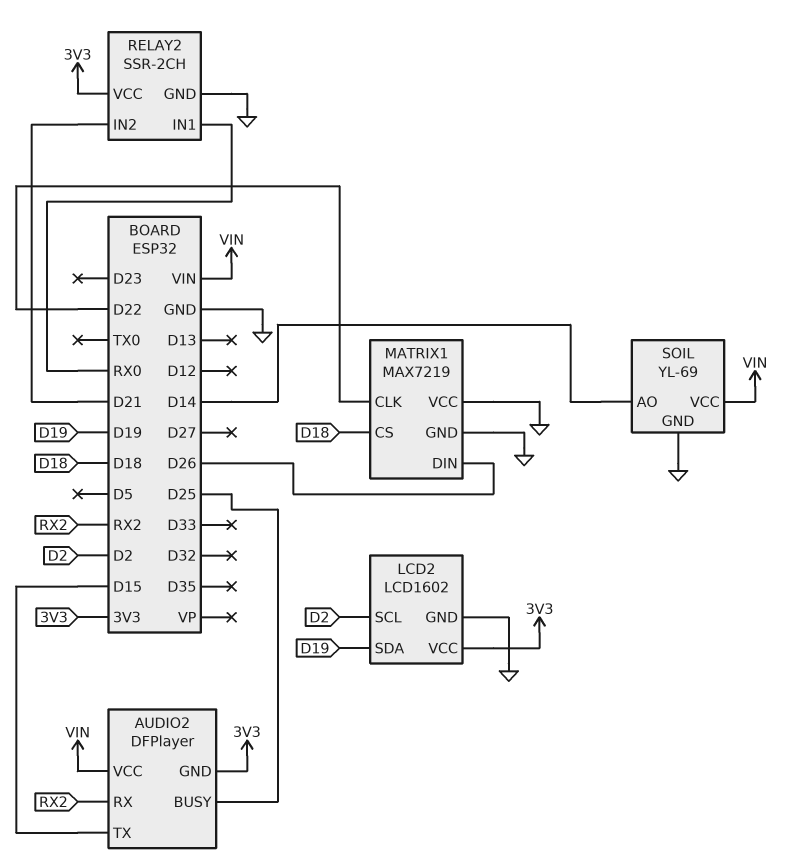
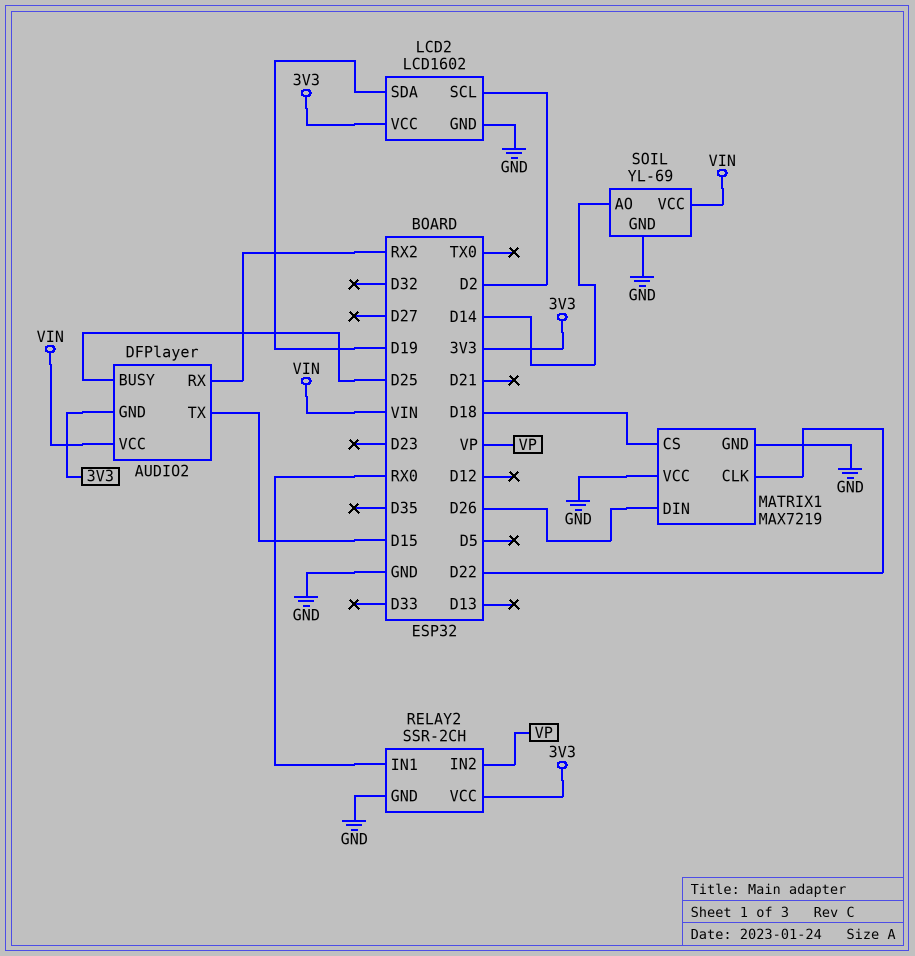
RELAY2 pin IN2: D21 -> VP

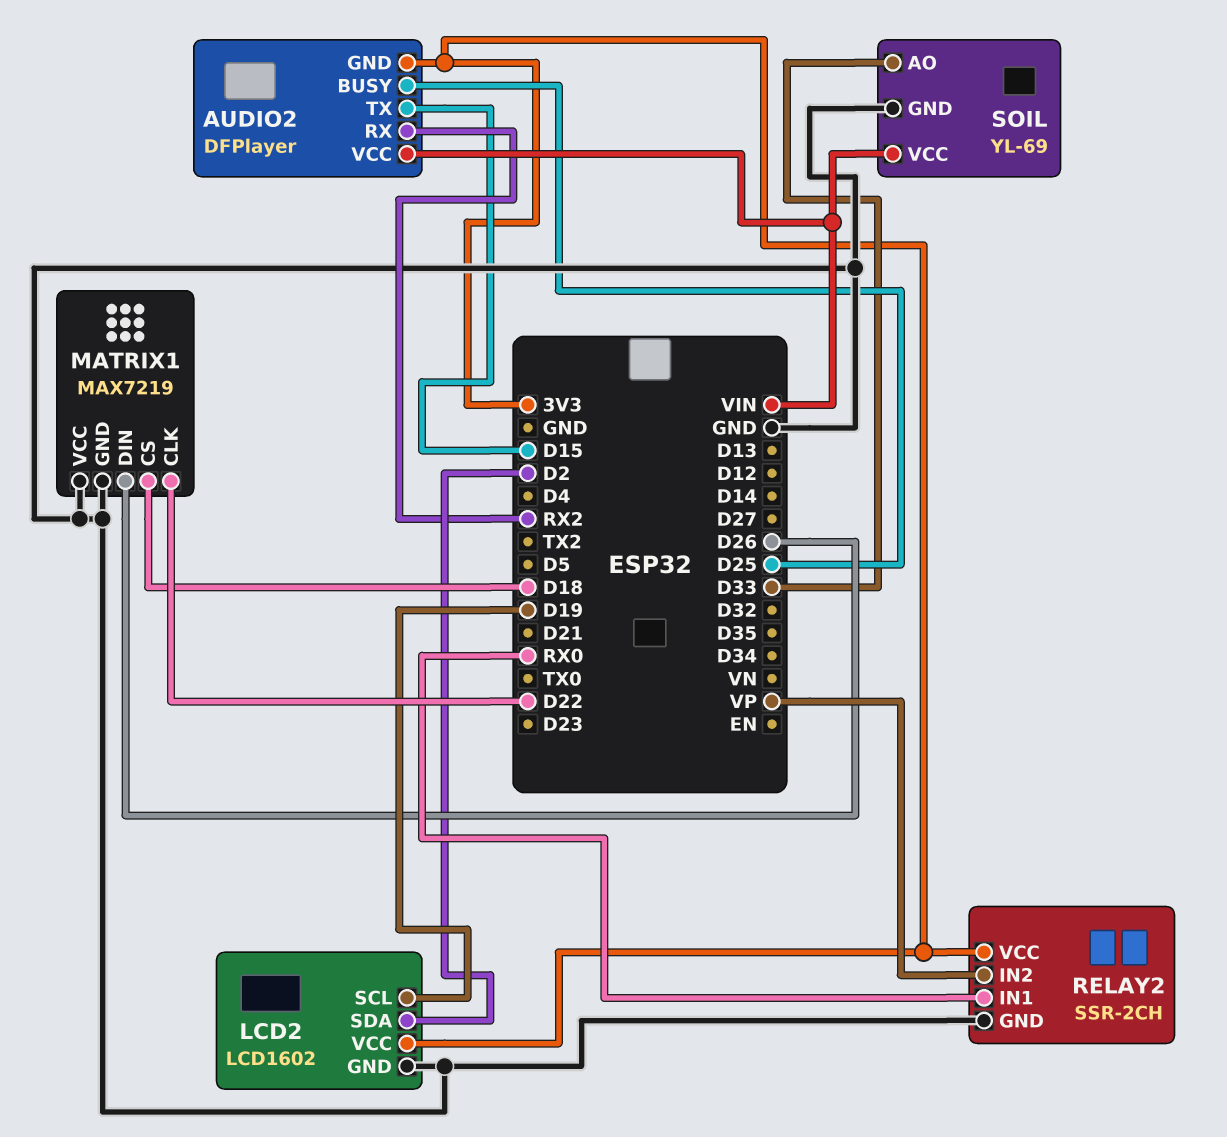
LCD2 pin SCL: D2 -> D19
LCD2 pin SDA: D19 -> D2
SOIL pin AO: D14 -> D33

